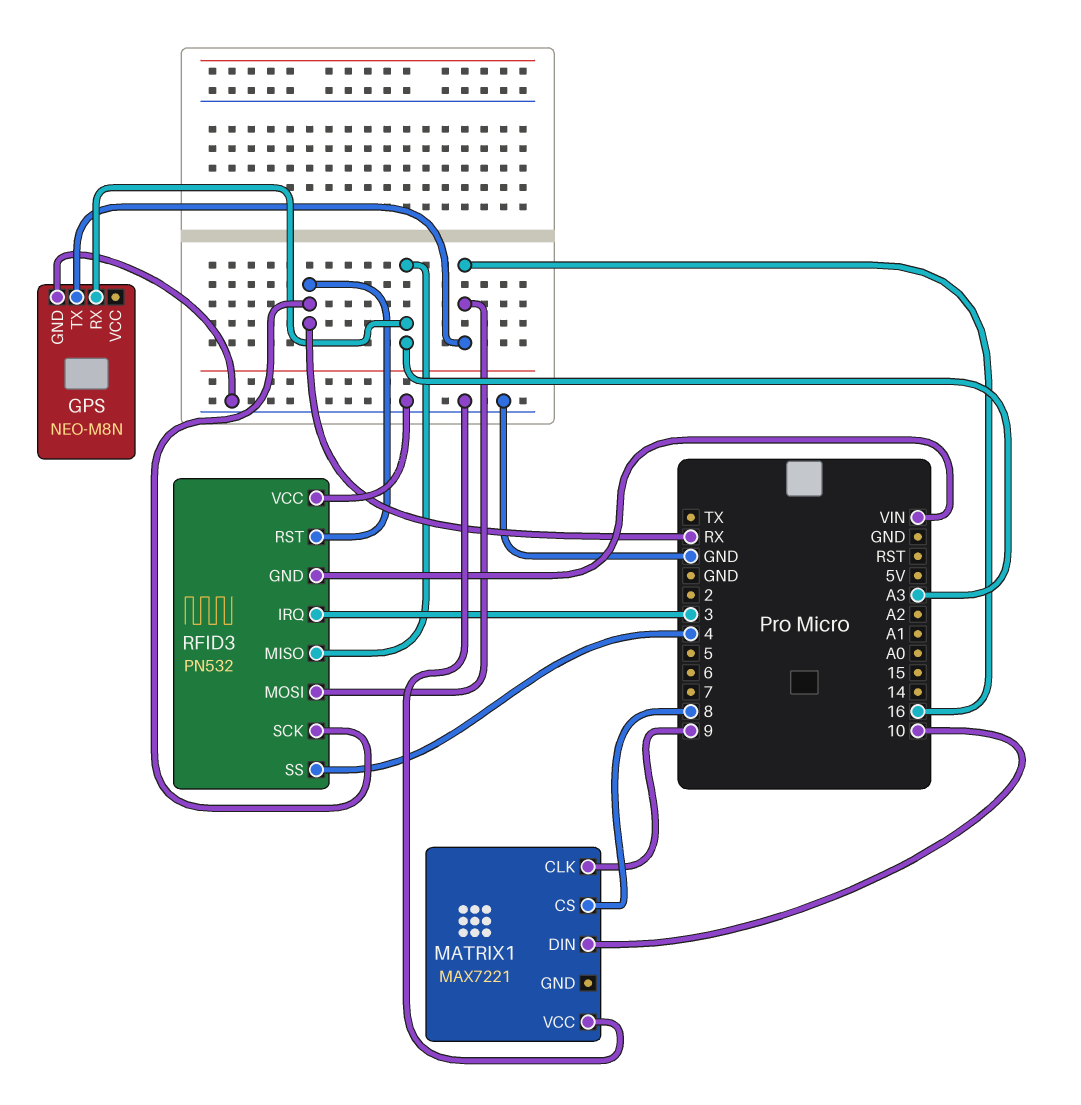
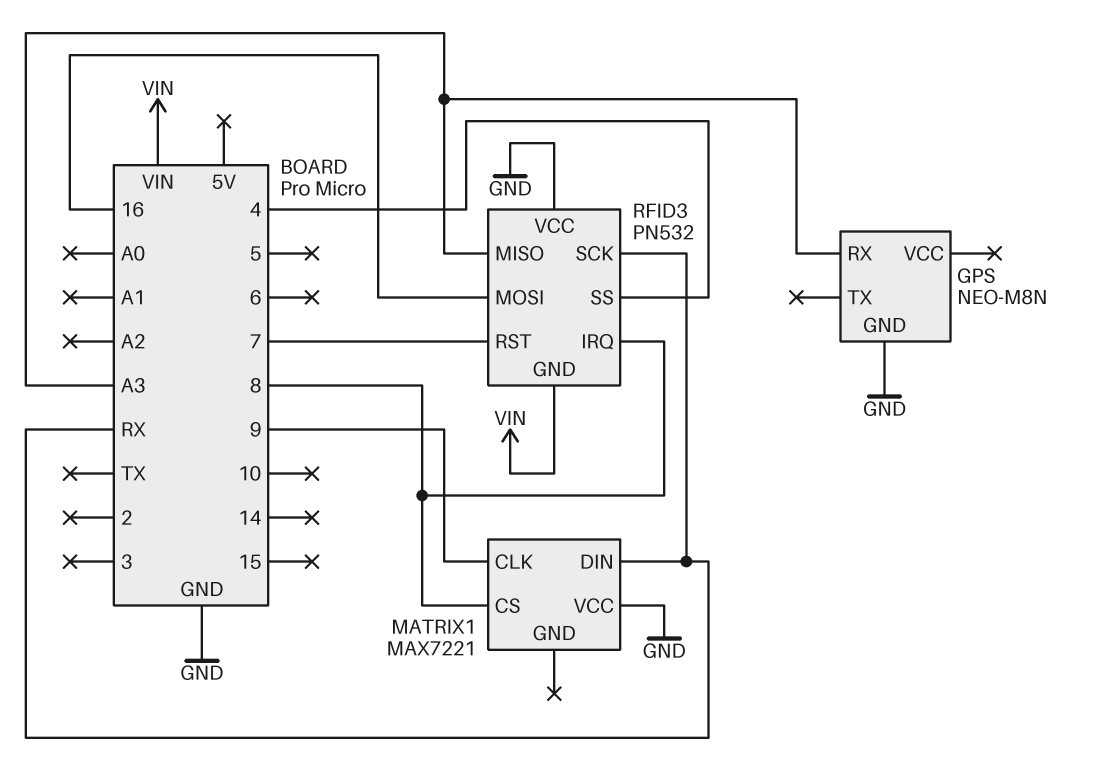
GPS pin TX: 16 -> none
MATRIX1 pin DIN: 10 -> RX
RFID3 pin IRQ: 3 -> 8
RFID3 pin RST: RX -> 7

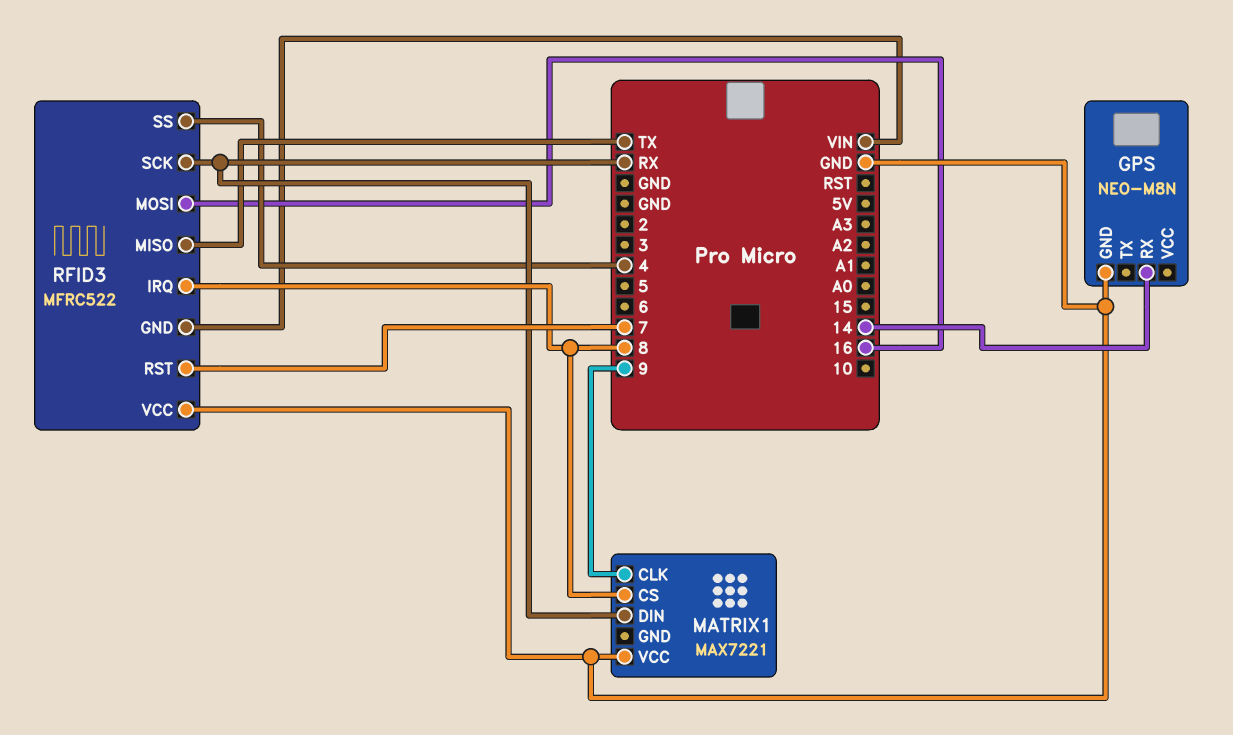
GPS pin RX: A3 -> 14
RFID3: PN532 -> MFRC522
RFID3 pin MISO: A3 -> TX

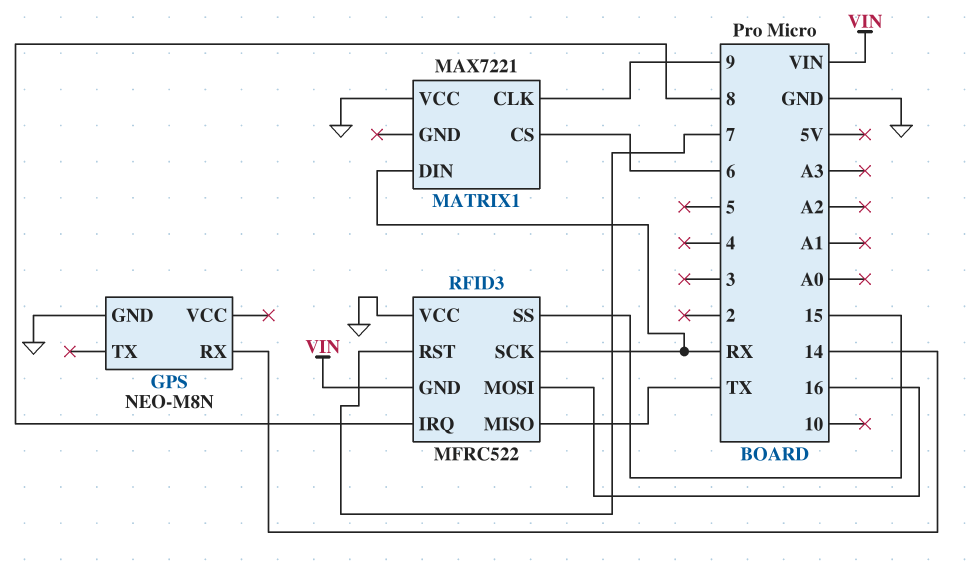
MATRIX1 pin CS: 8 -> 6
RFID3 pin SS: 4 -> 15

